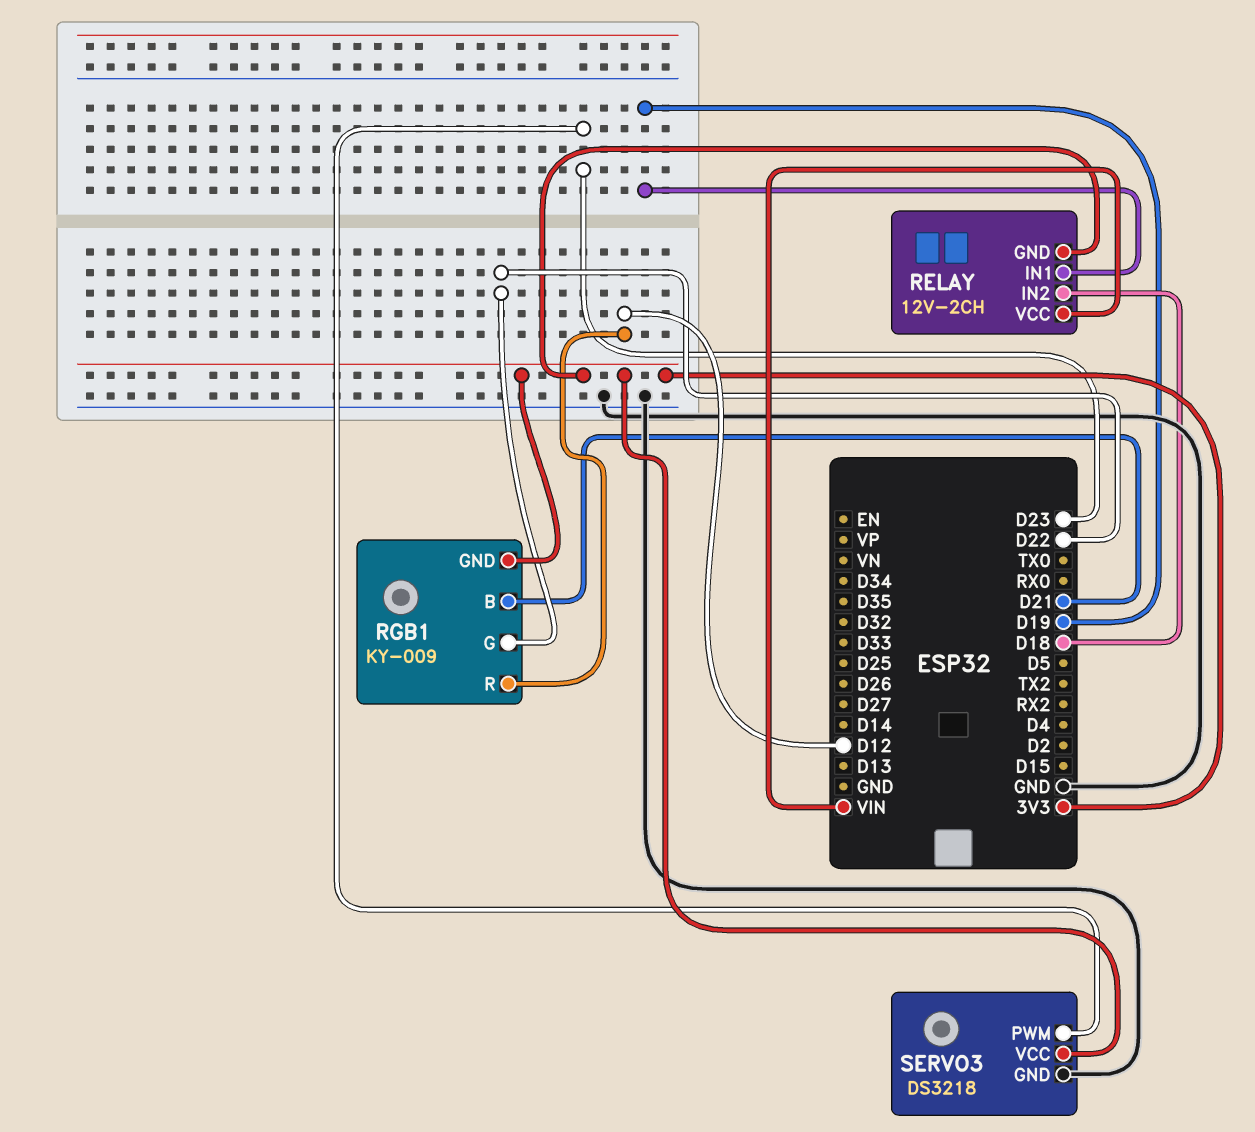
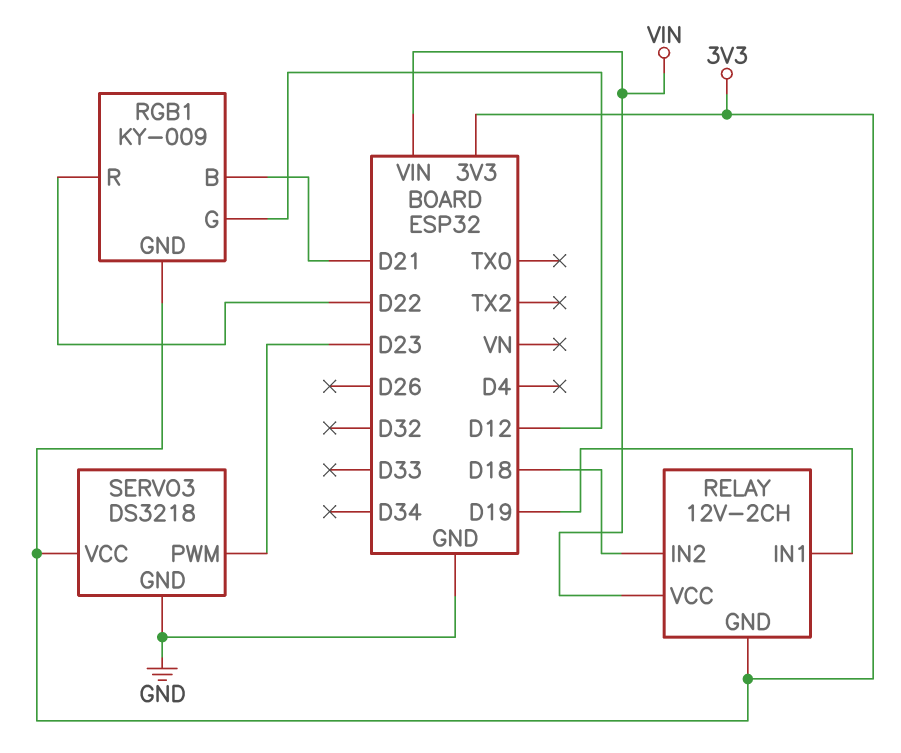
RGB1 pin G: D22 -> D12
RGB1 pin R: D12 -> D22

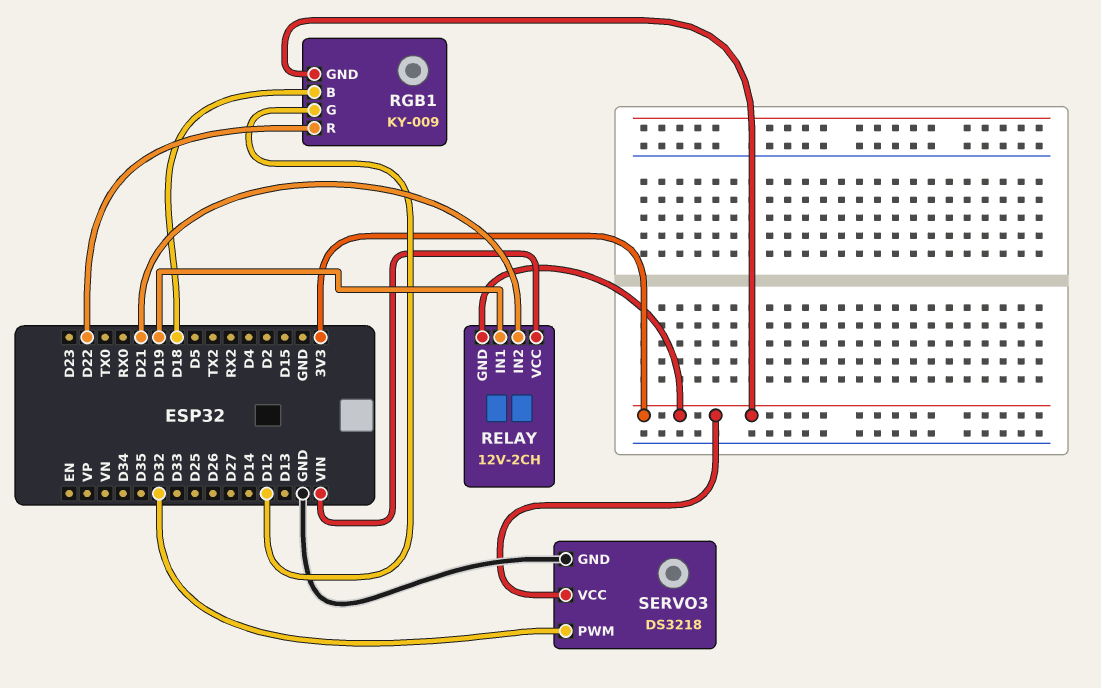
RELAY pin IN2: D18 -> D21
RGB1 pin B: D21 -> D18
SERVO3 pin PWM: D23 -> D32

